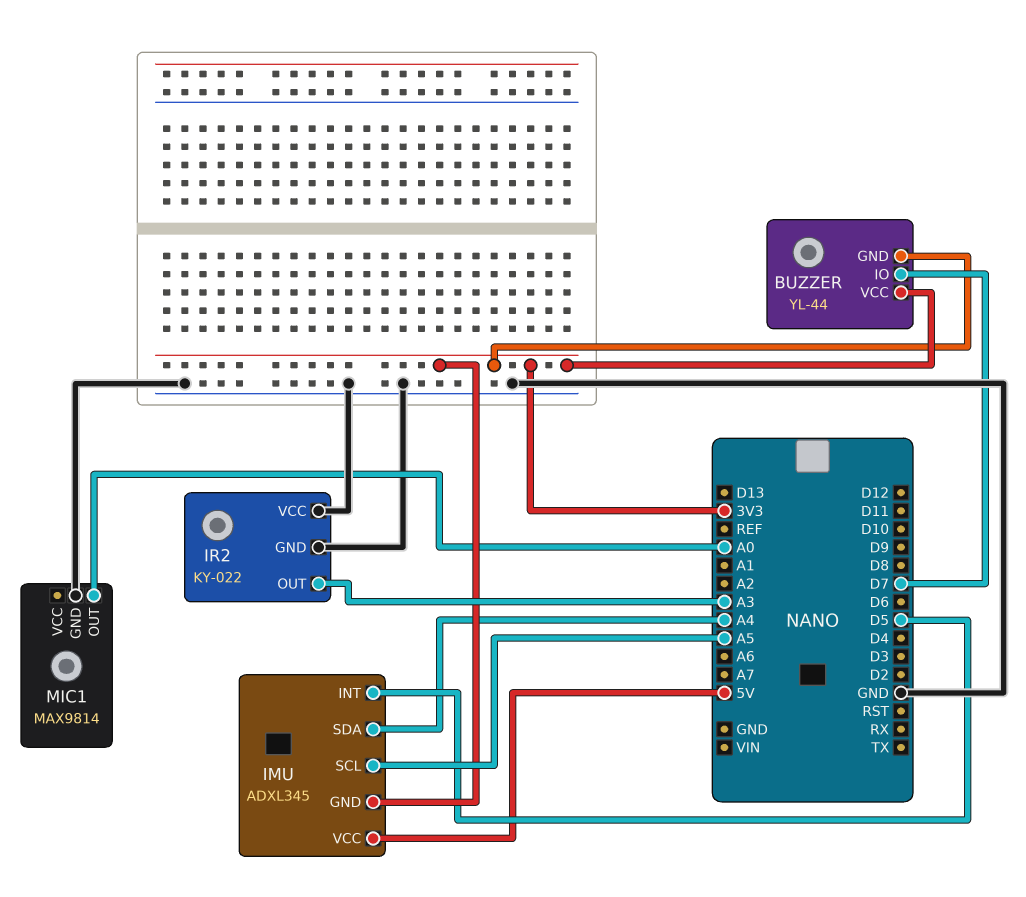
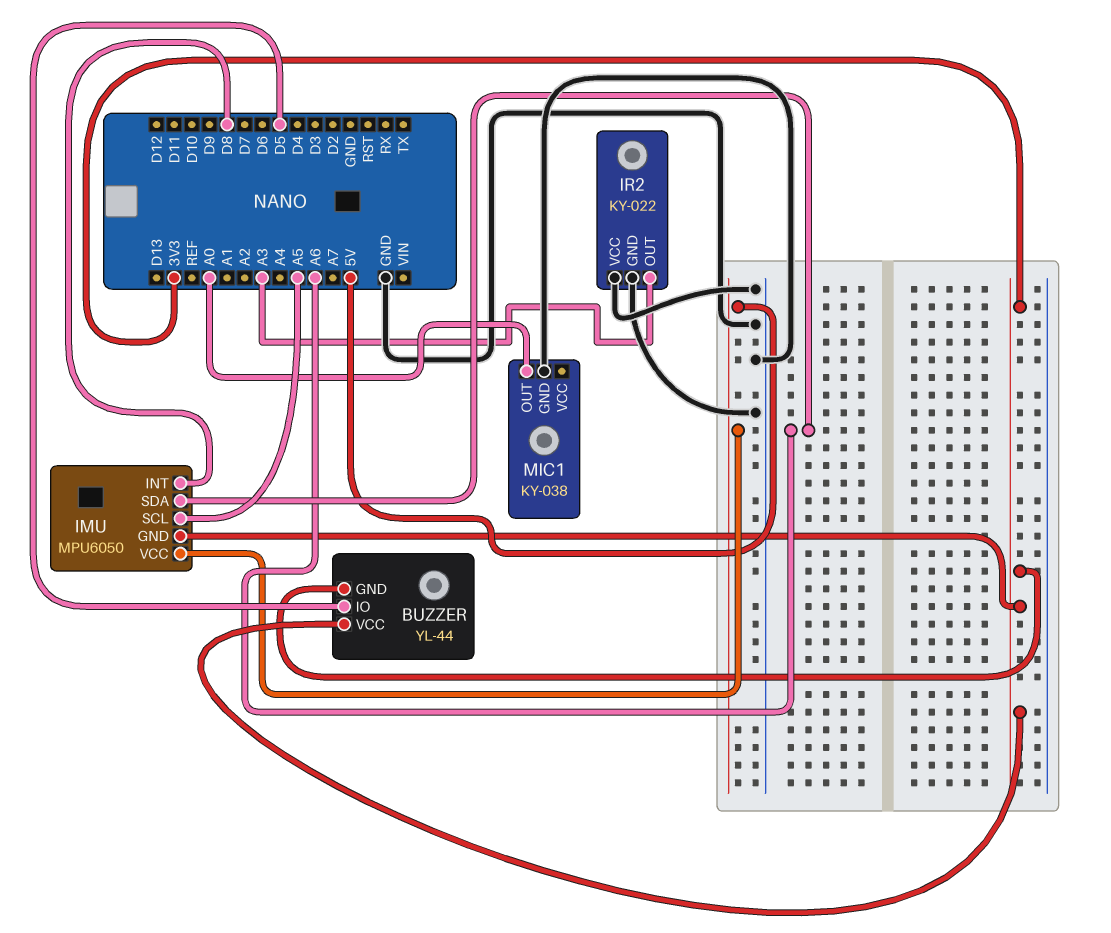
BUZZER pin IO: D7 -> D5
IMU: ADXL345 -> MPU6050
IMU pin INT: D5 -> D8
IMU pin SDA: A4 -> A6
MIC1: MAX9814 -> KY-038

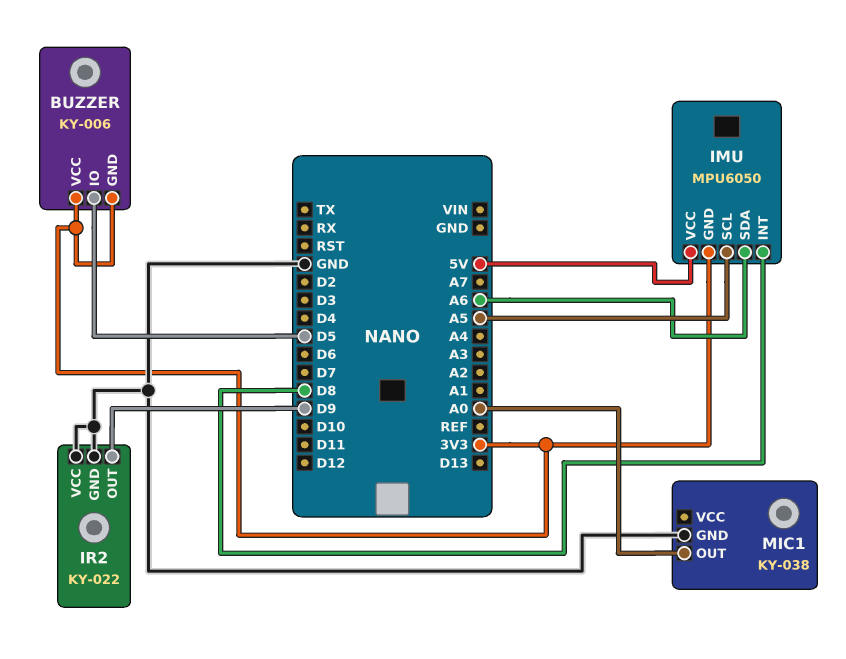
BUZZER: YL-44 -> KY-006
IR2 pin OUT: A3 -> D9

